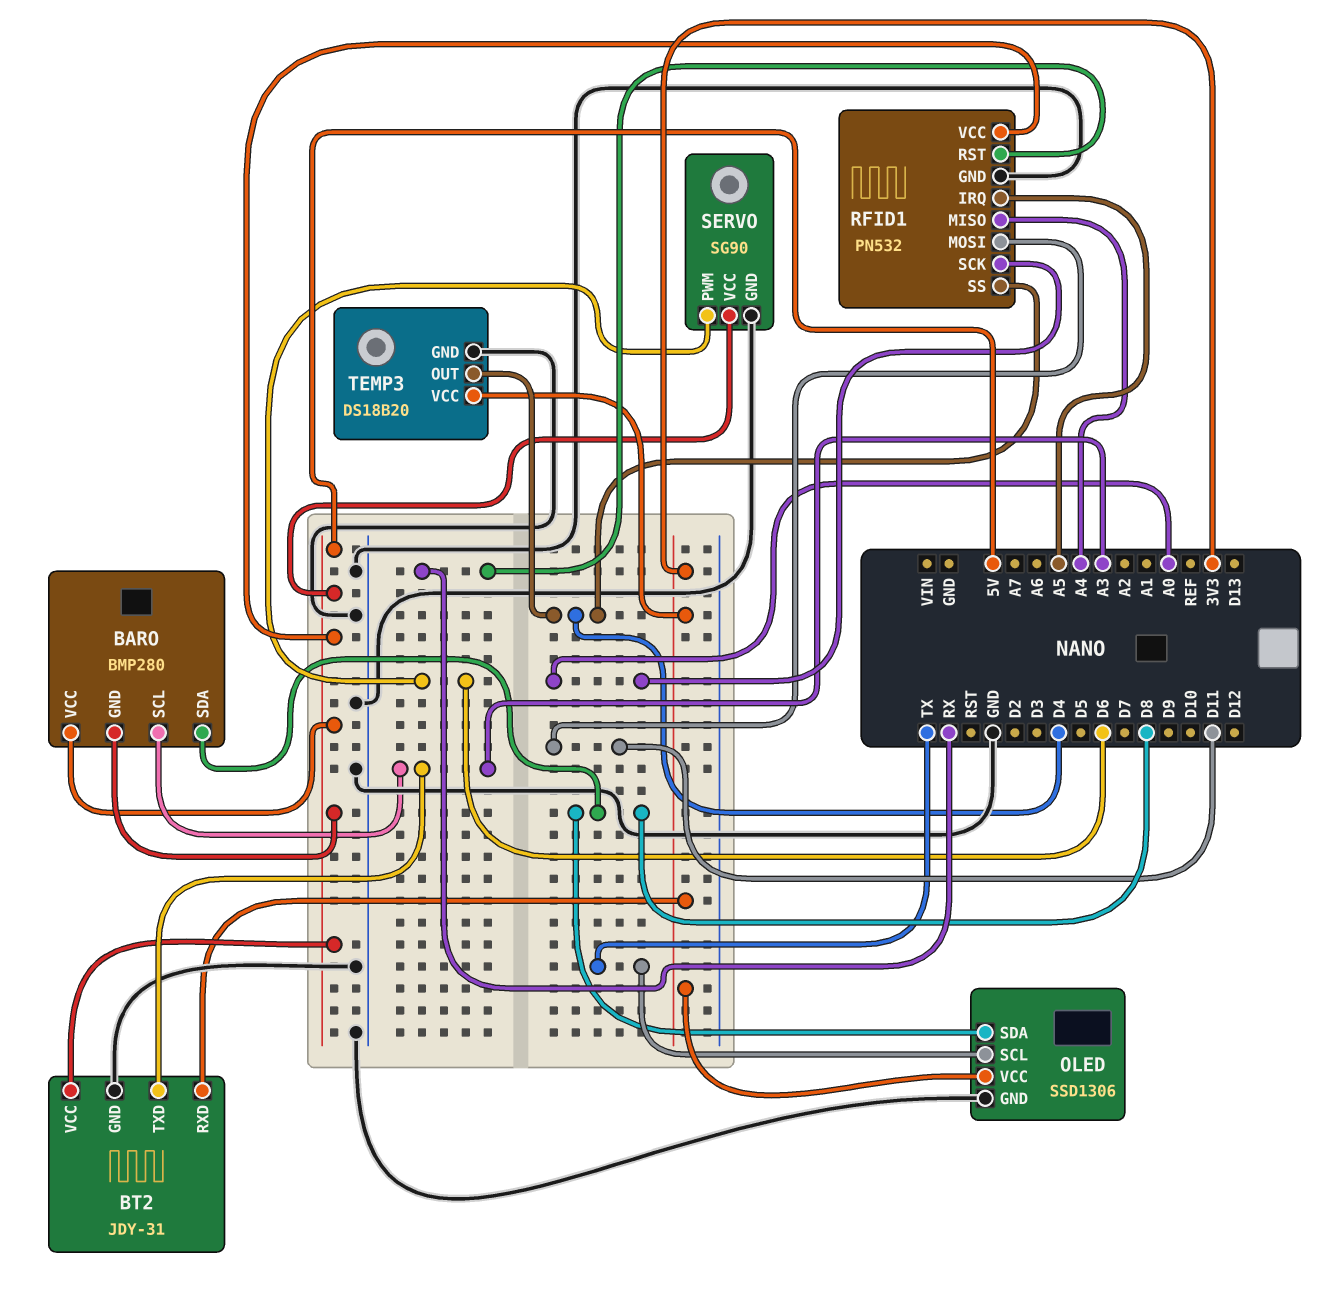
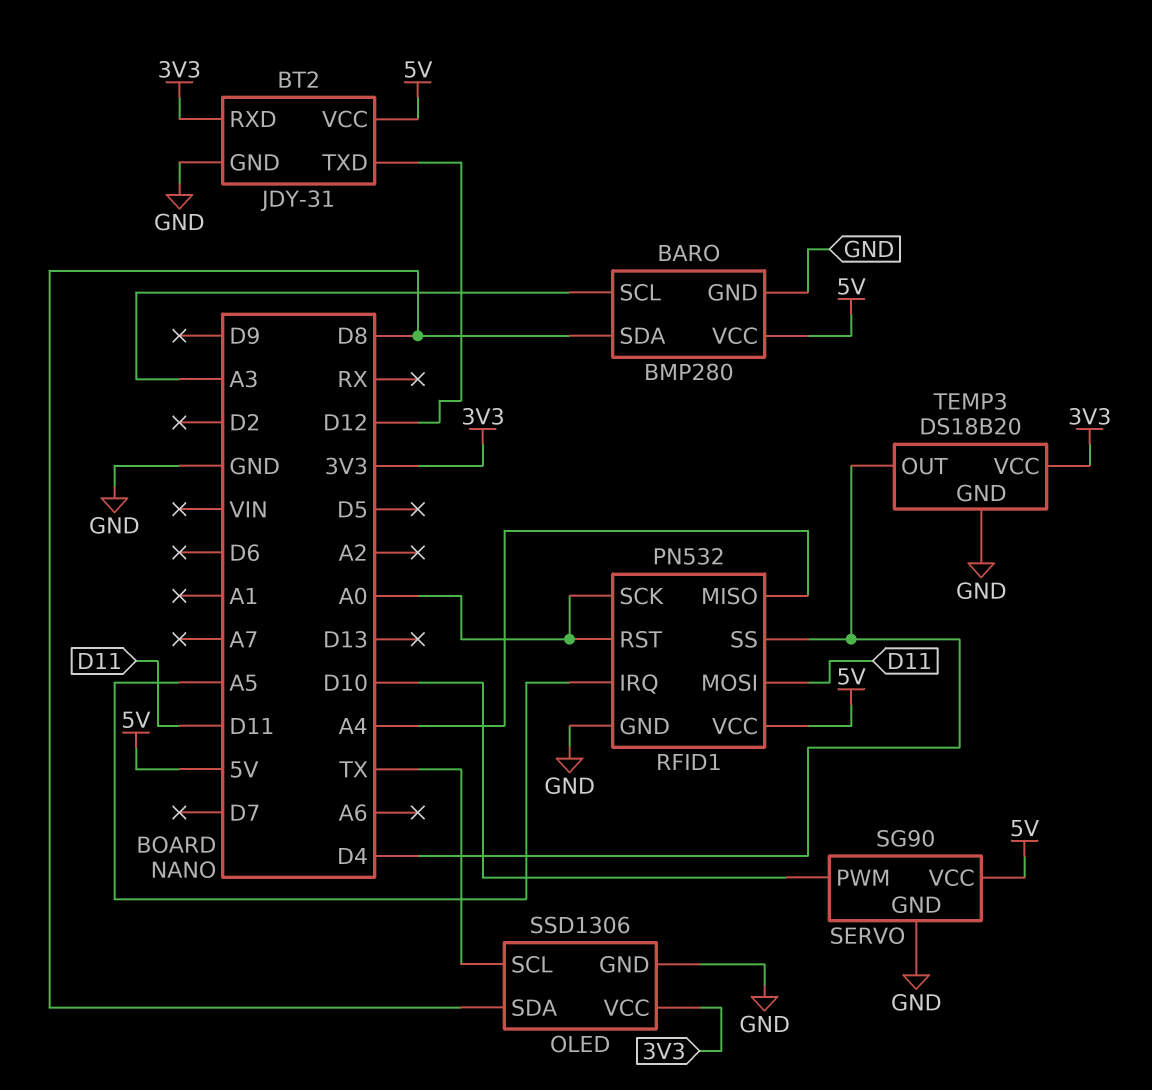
BARO pin GND: 5V -> GND
BT2 pin TXD: A3 -> D12
RFID1 pin RST: RX -> A0
SERVO pin PWM: D6 -> D10

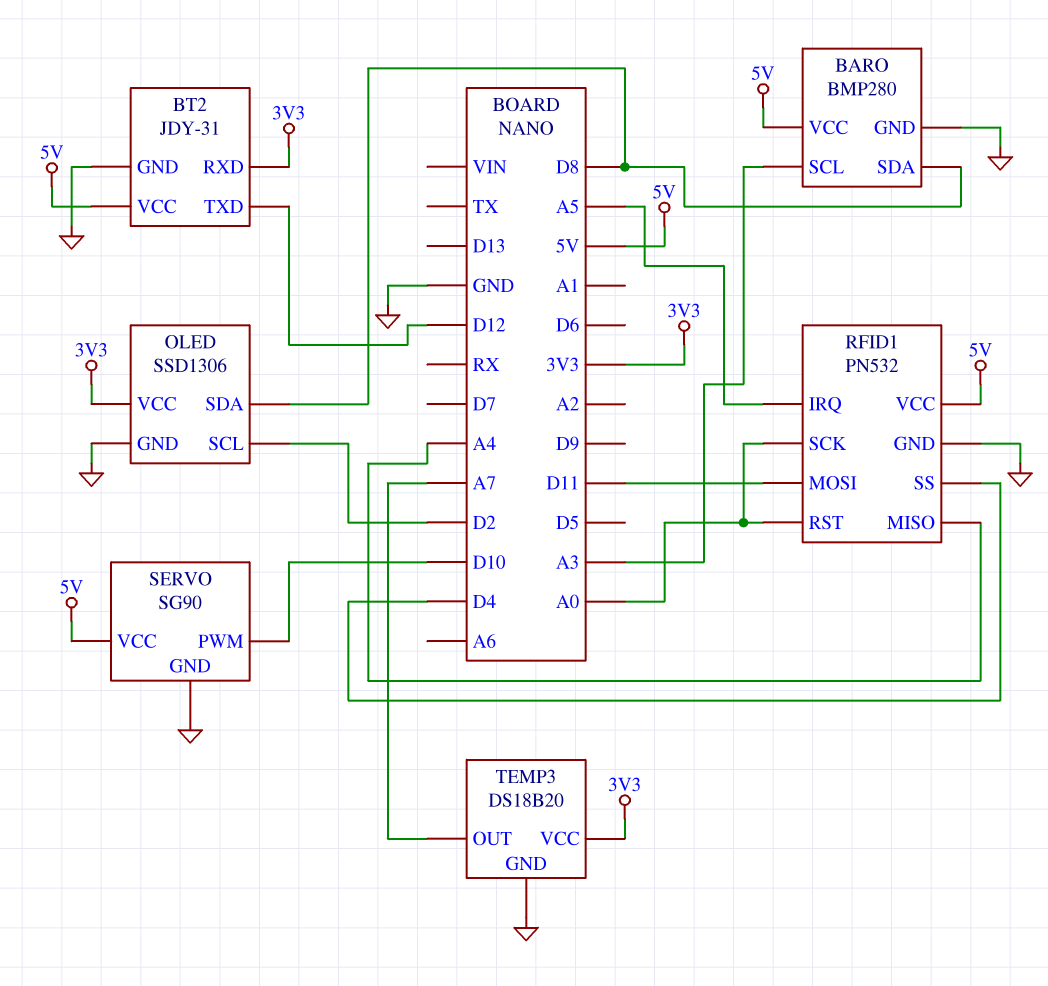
OLED pin SCL: TX -> D2
TEMP3 pin OUT: D4 -> A7

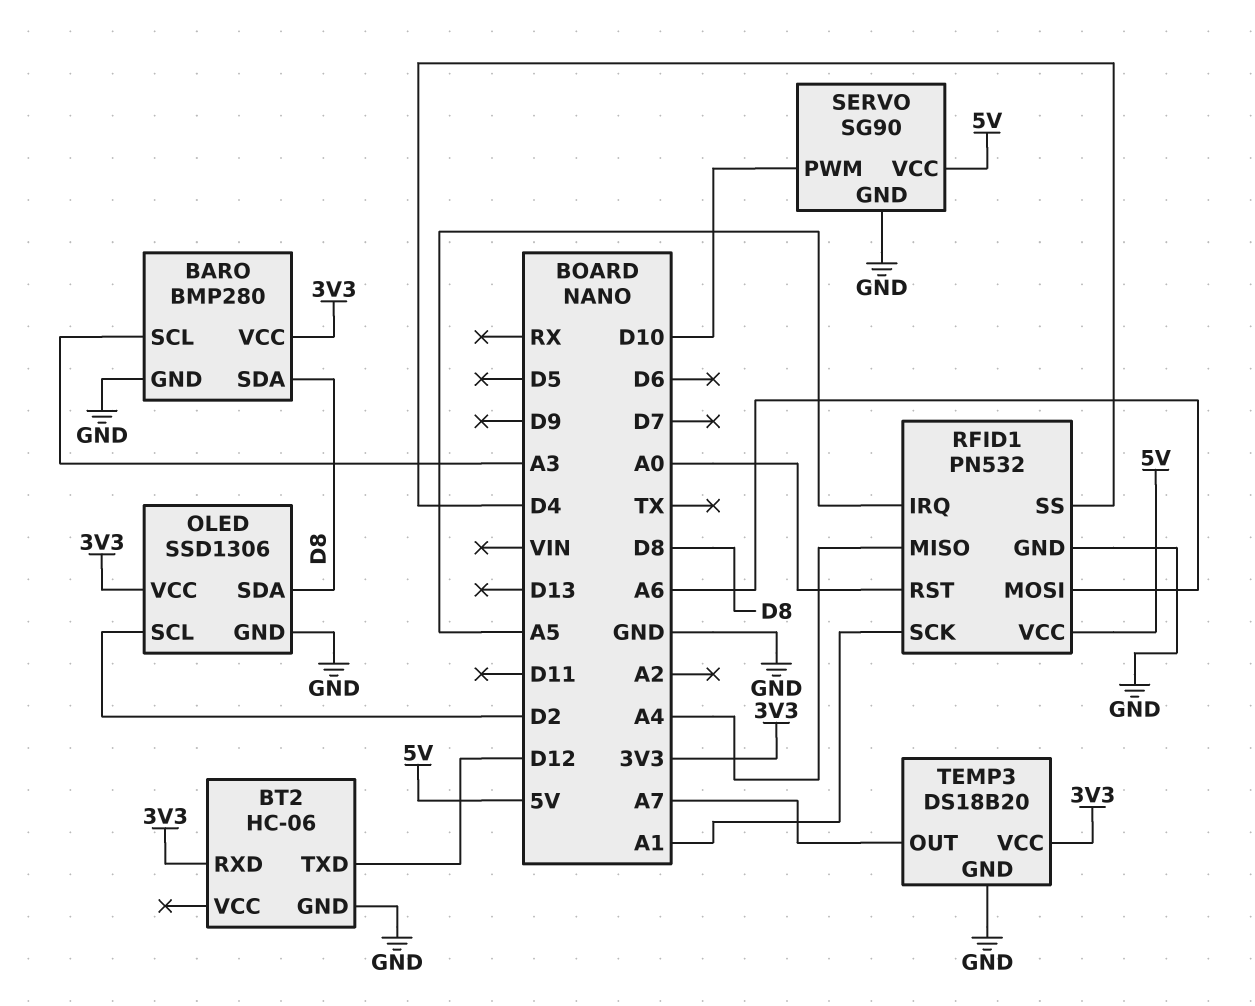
BARO pin VCC: 5V -> 3V3
BT2: JDY-31 -> HC-06
BT2 pin VCC: 5V -> none
RFID1 pin MOSI: D11 -> A6
RFID1 pin SCK: A0 -> A1

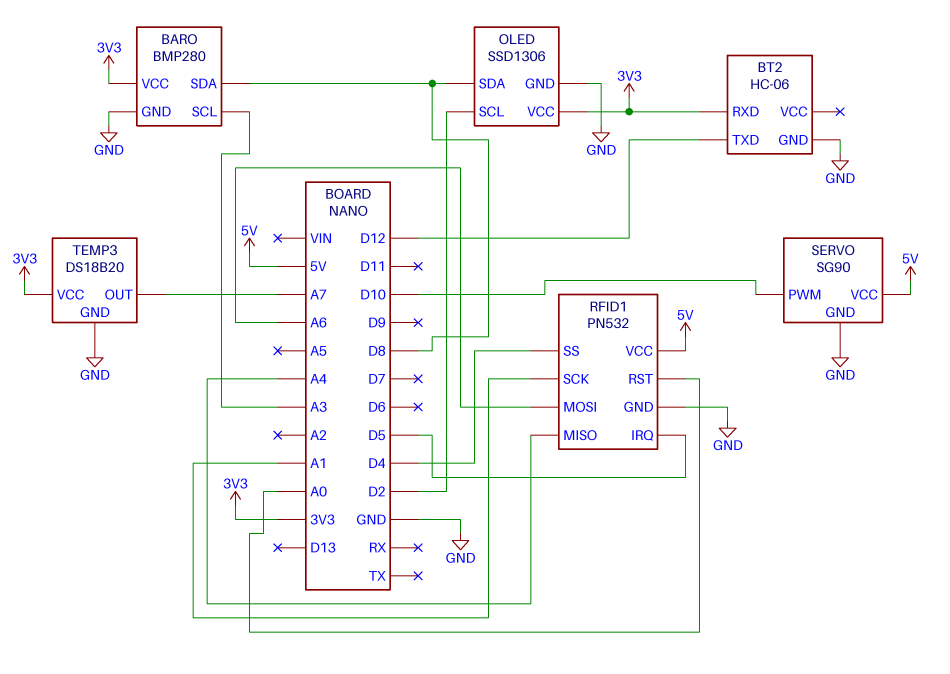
RFID1 pin IRQ: A5 -> D5

